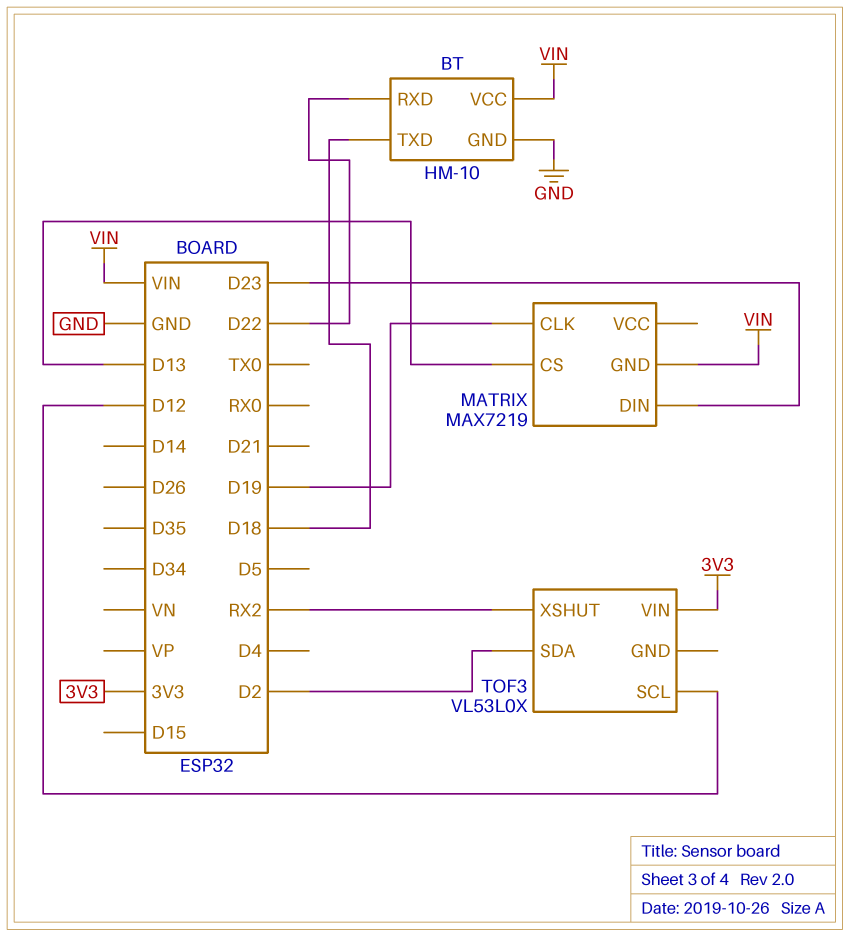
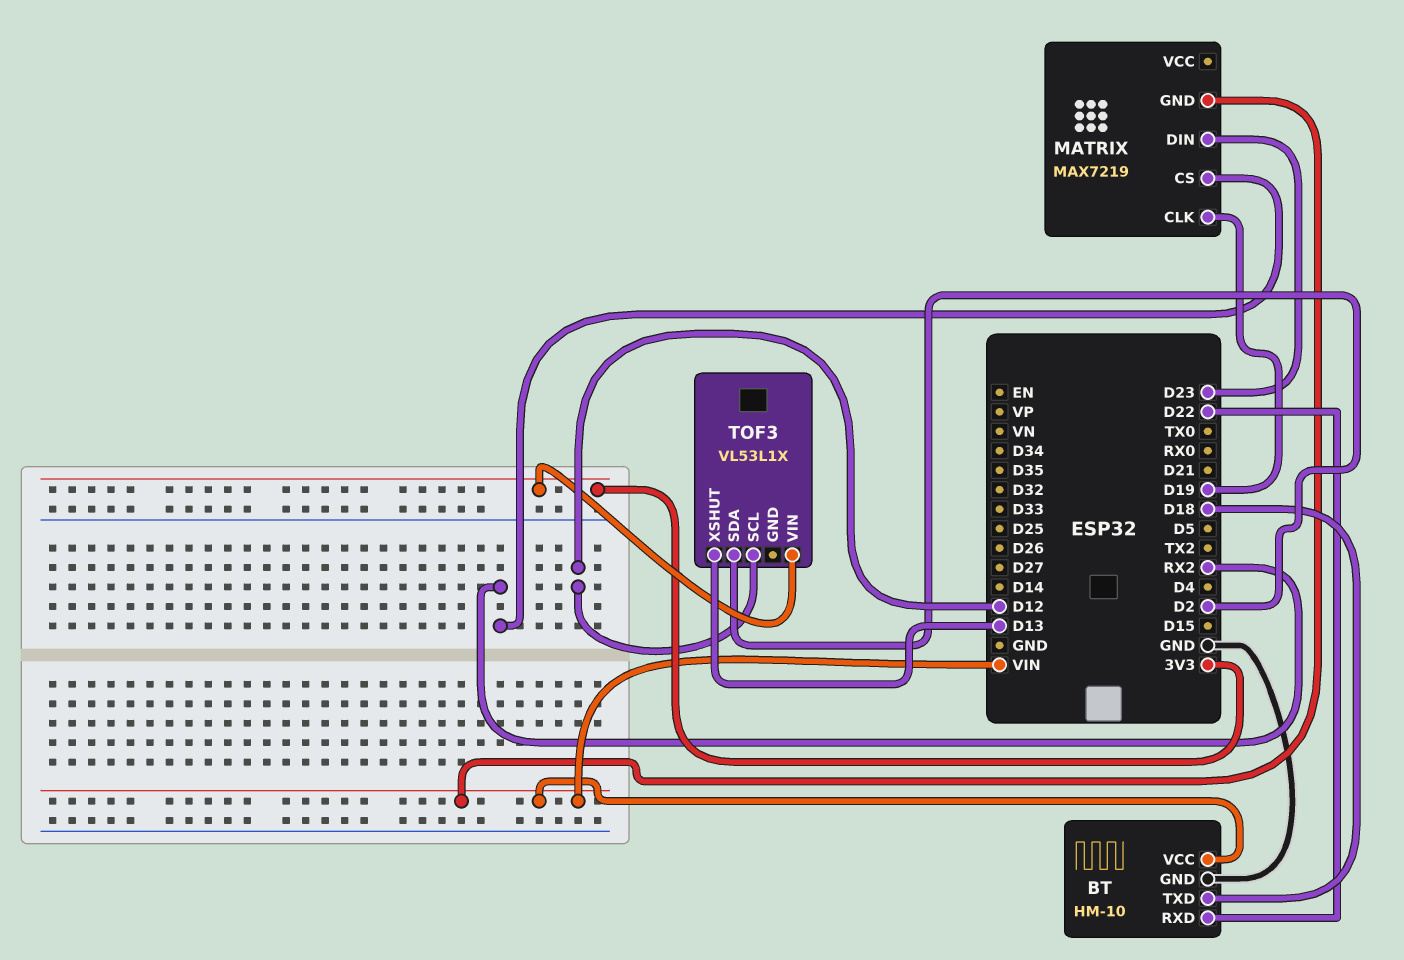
MATRIX pin CS: D13 -> RX2
TOF3: VL53L0X -> VL53L1X
TOF3 pin XSHUT: RX2 -> D13

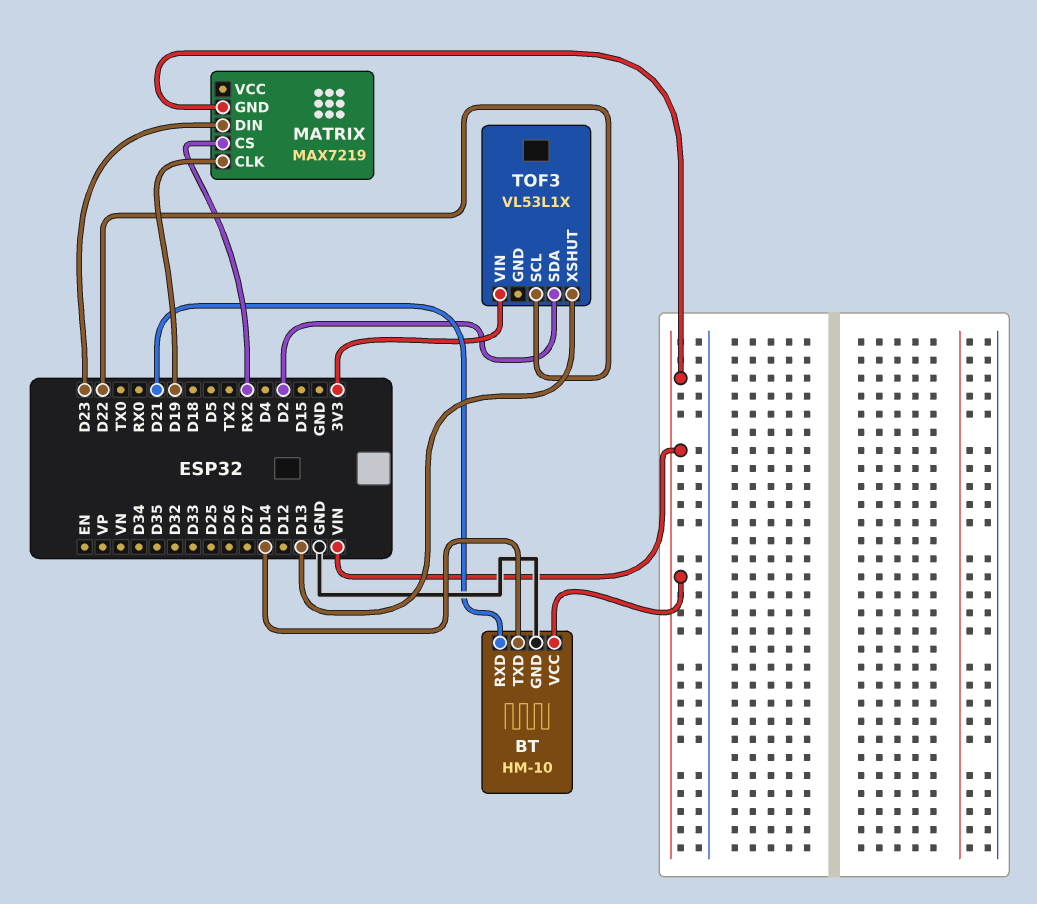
BT pin RXD: D22 -> D21
BT pin TXD: D18 -> D14
TOF3 pin SCL: D12 -> D22

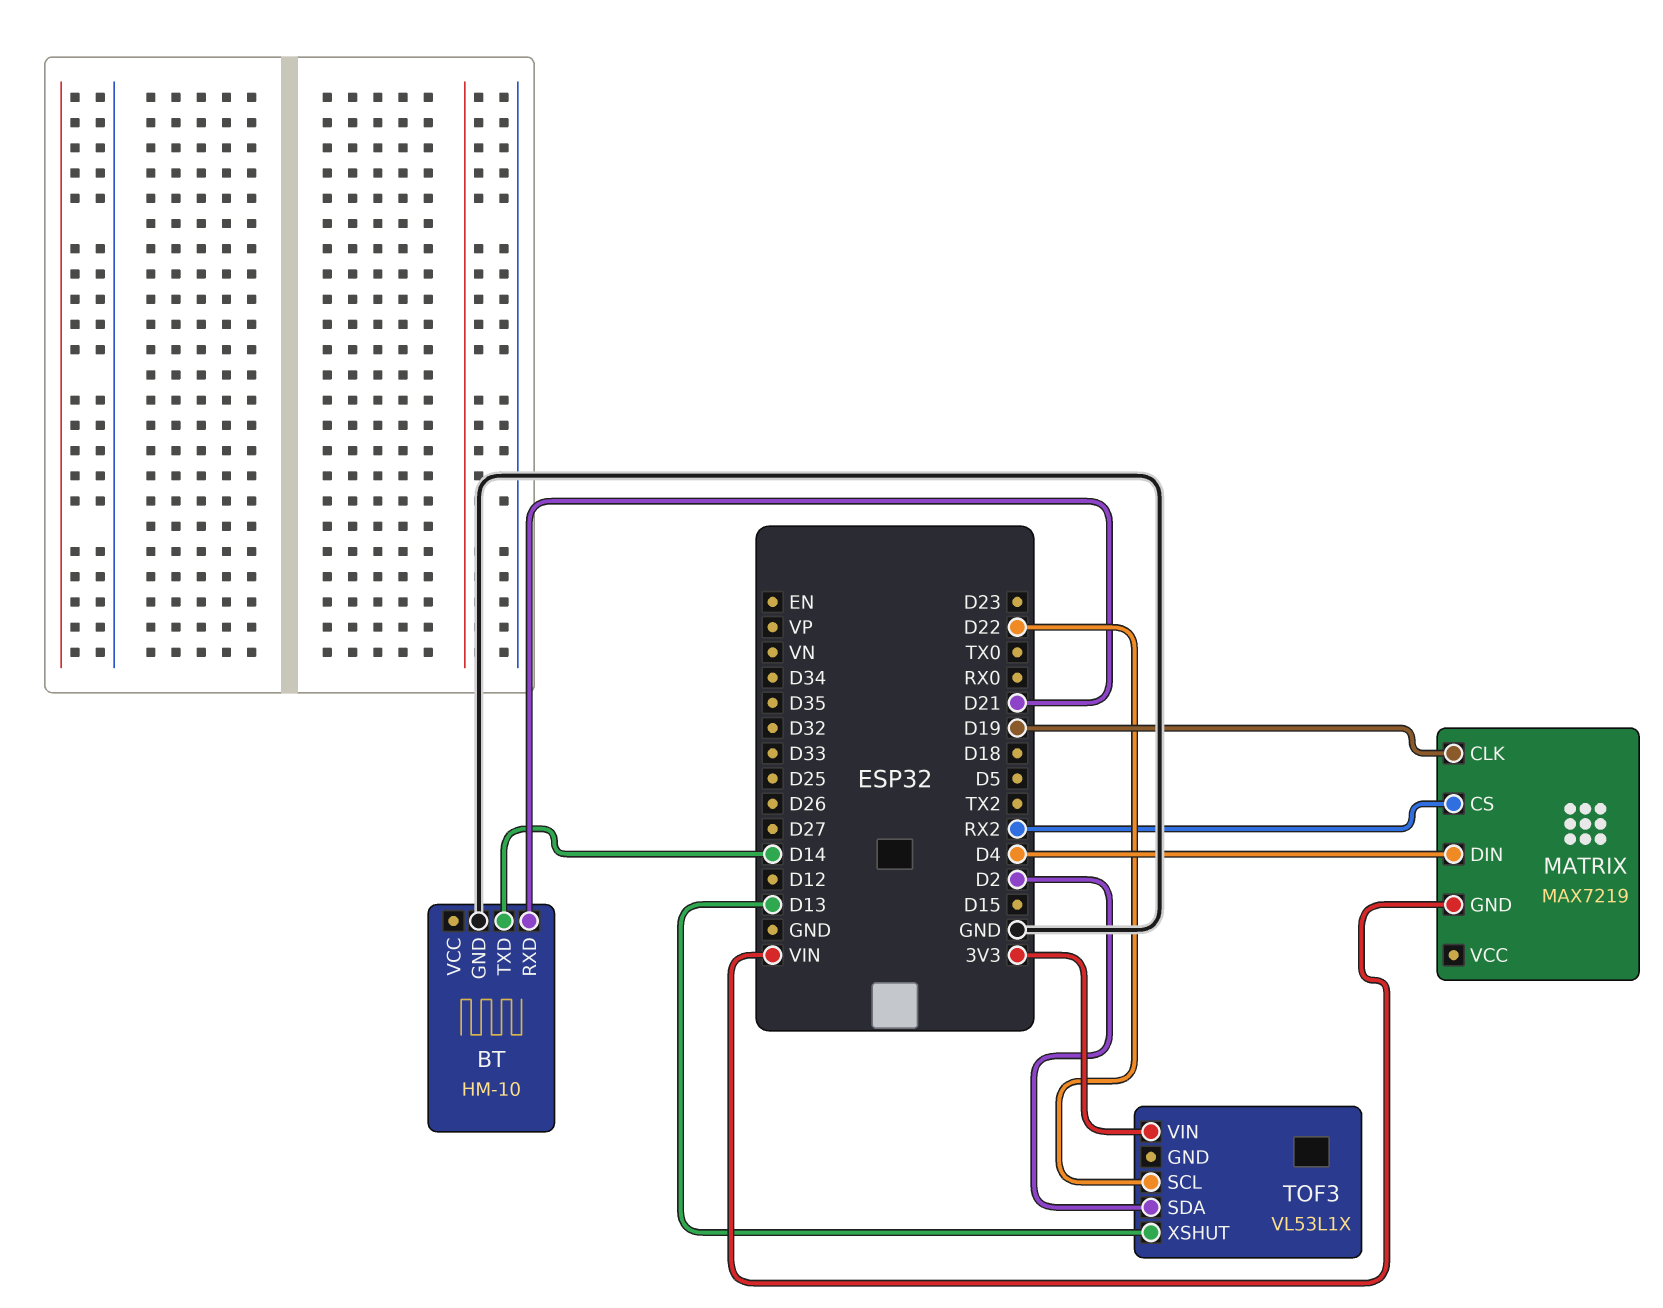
BT pin VCC: VIN -> none
MATRIX pin DIN: D23 -> D4

